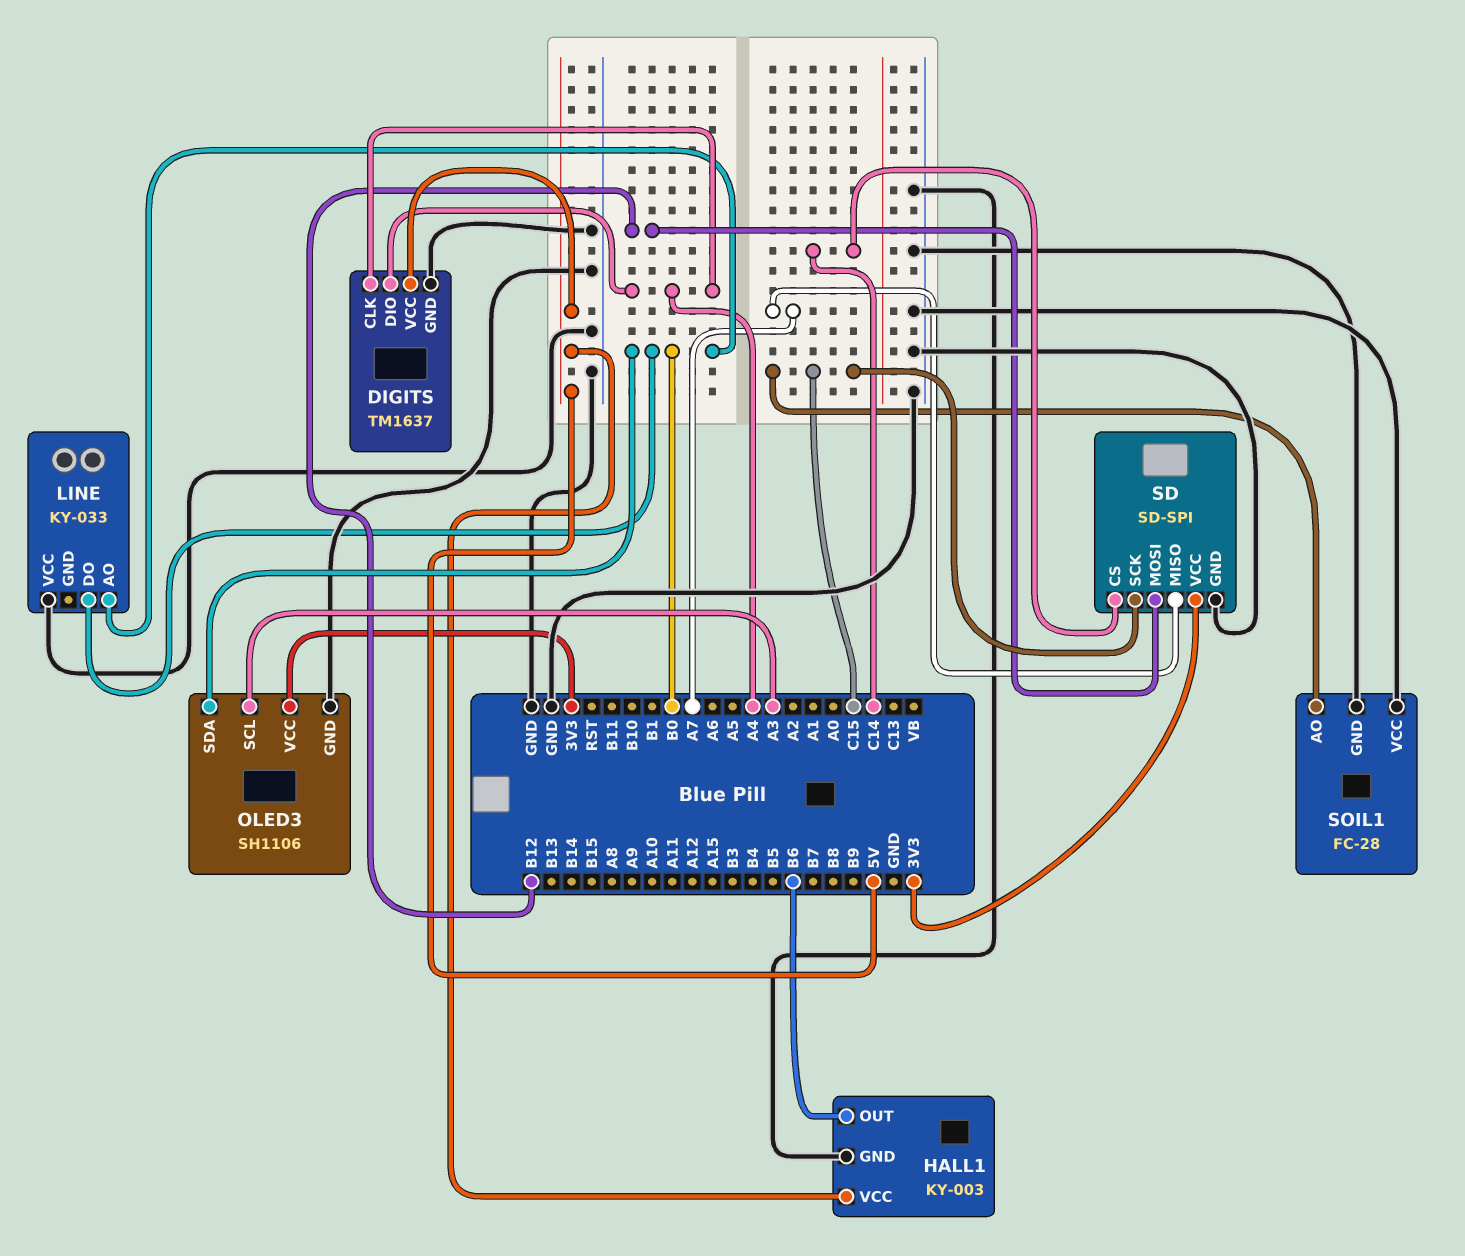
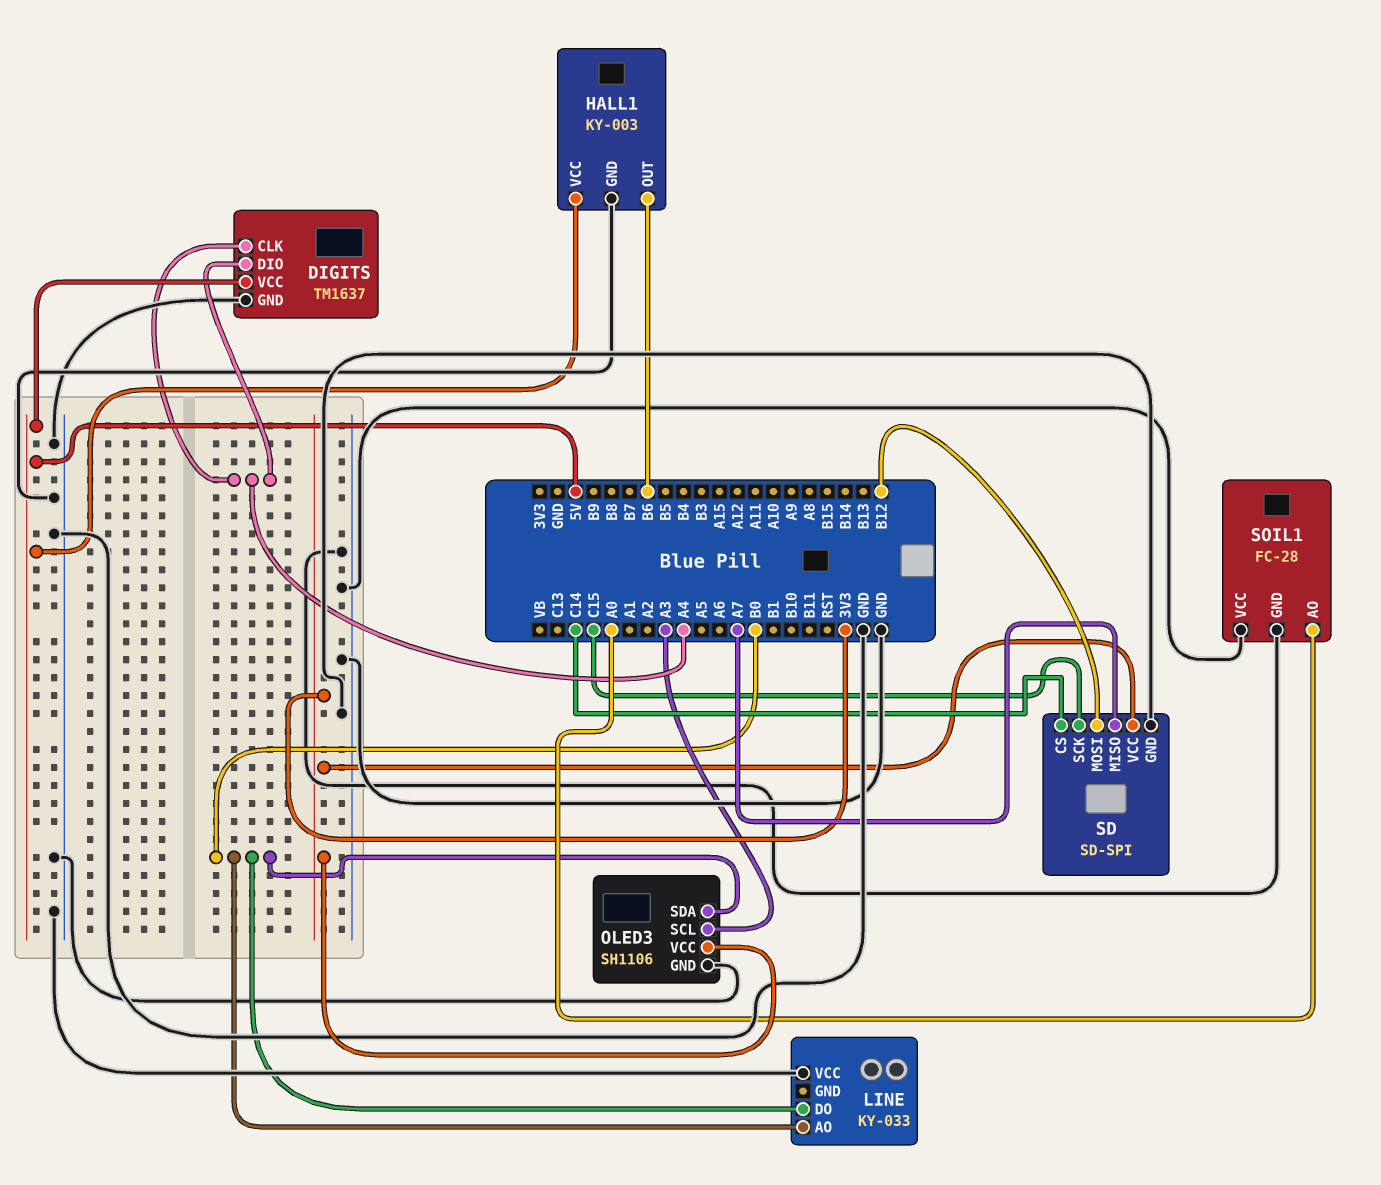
SOIL1 pin AO: C15 -> A0

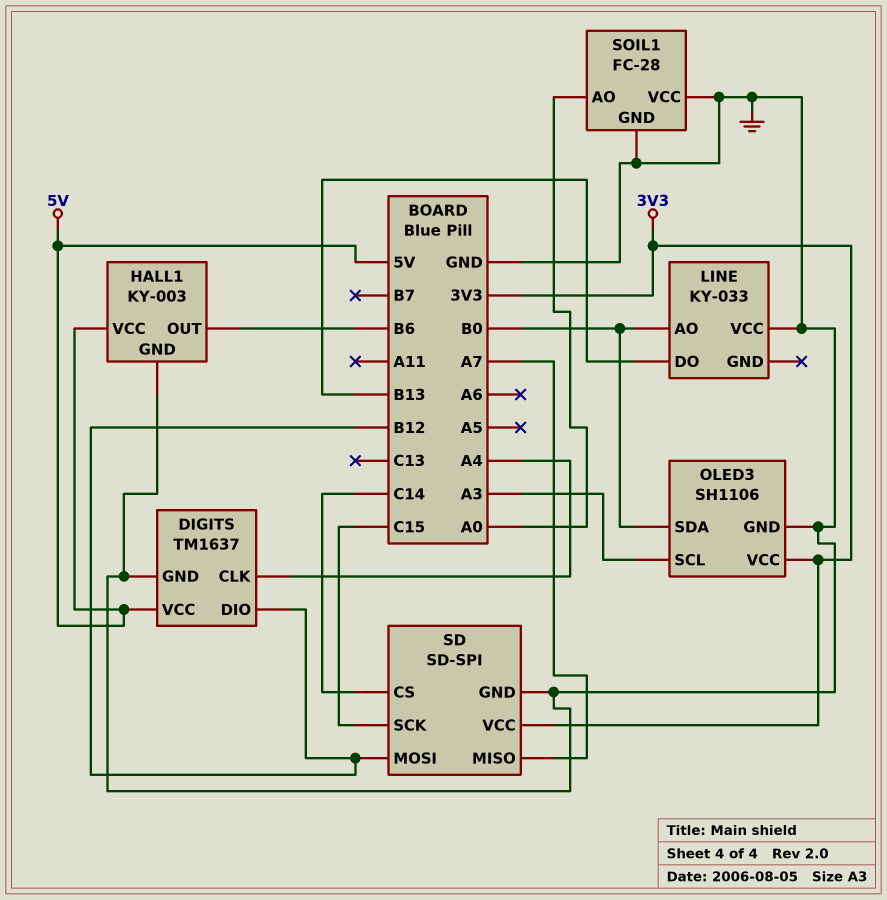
DIGITS pin DIO: A4 -> B12
LINE pin DO: B0 -> B13

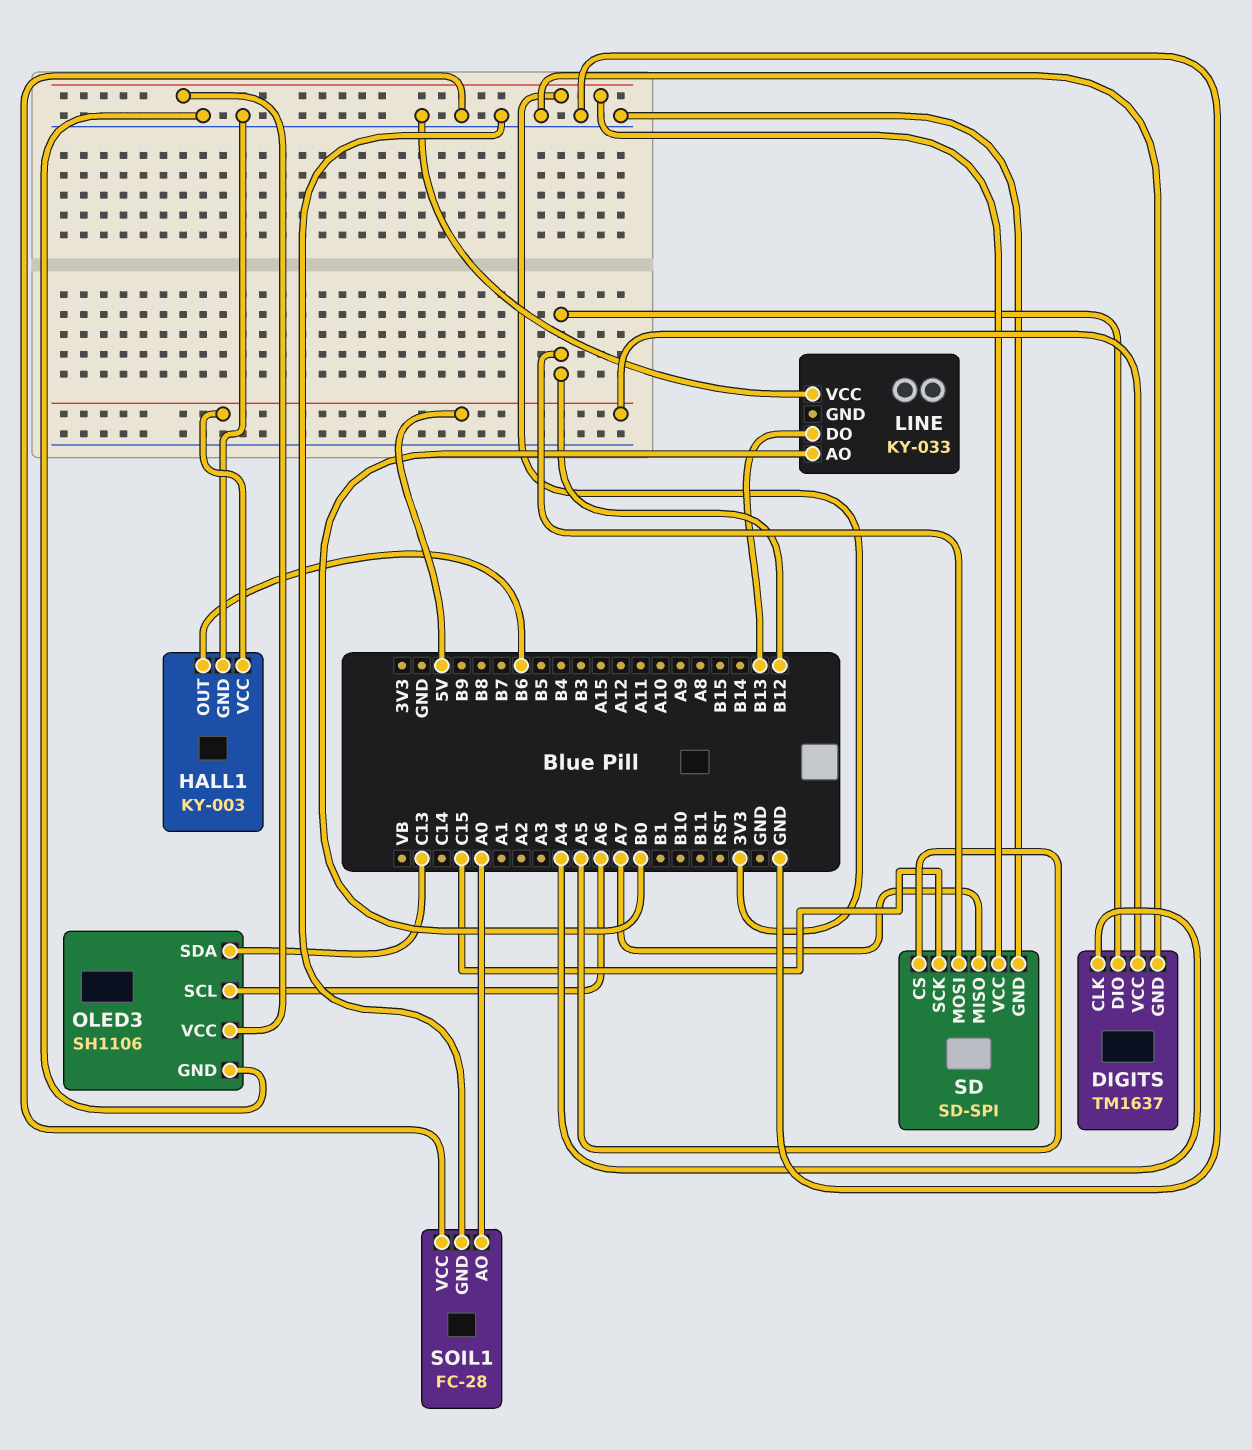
OLED3 pin SCL: A3 -> A6
OLED3 pin SDA: B0 -> C13
SD pin CS: C14 -> A5

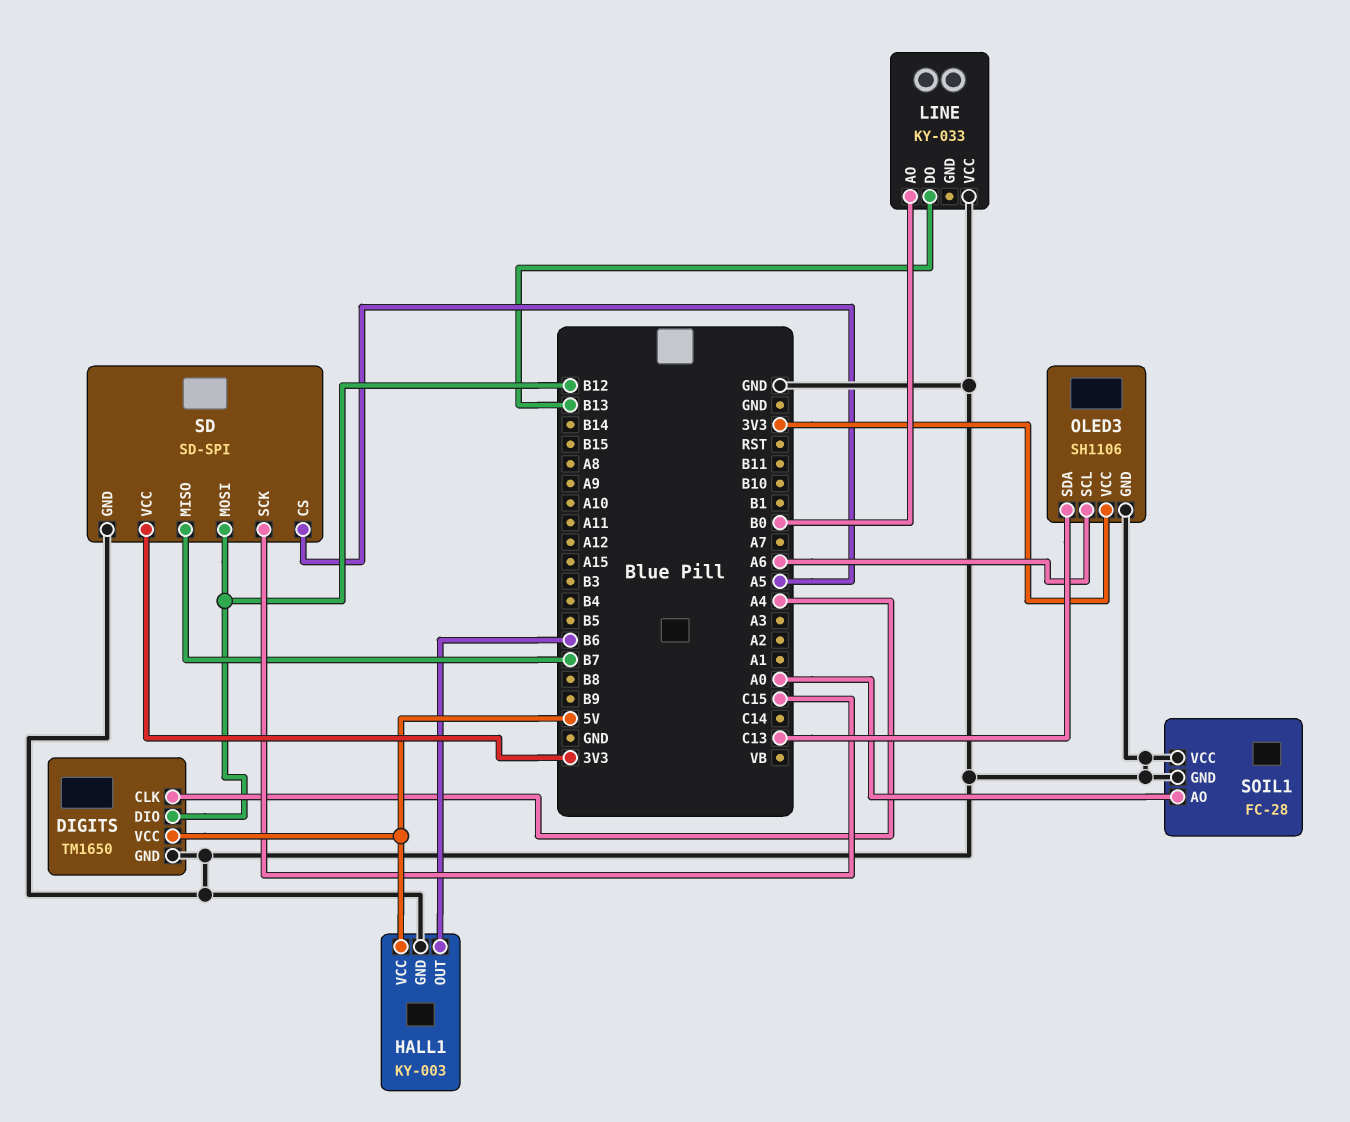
DIGITS: TM1637 -> TM1650
SD pin MISO: A7 -> B7

